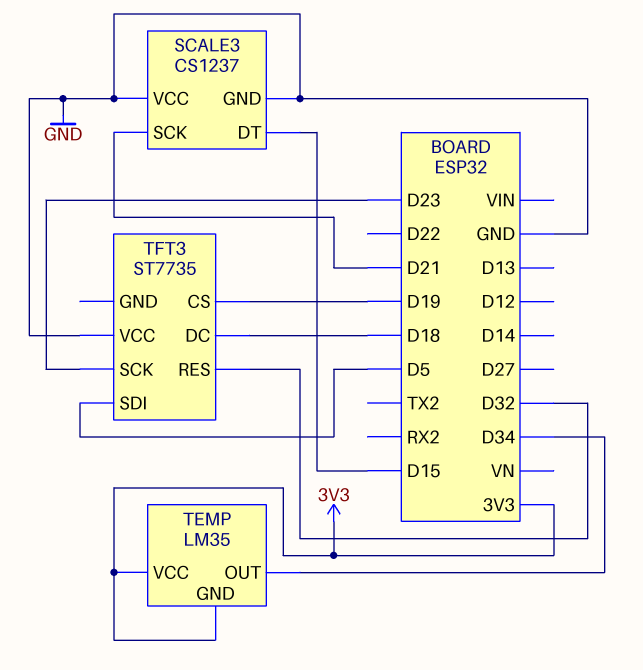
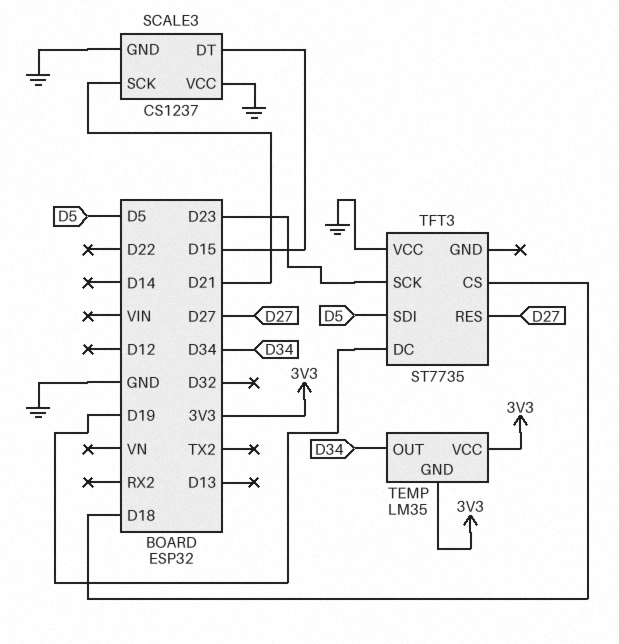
TFT3 pin CS: D19 -> D18
TFT3 pin DC: D18 -> D19
TFT3 pin RES: D32 -> D27

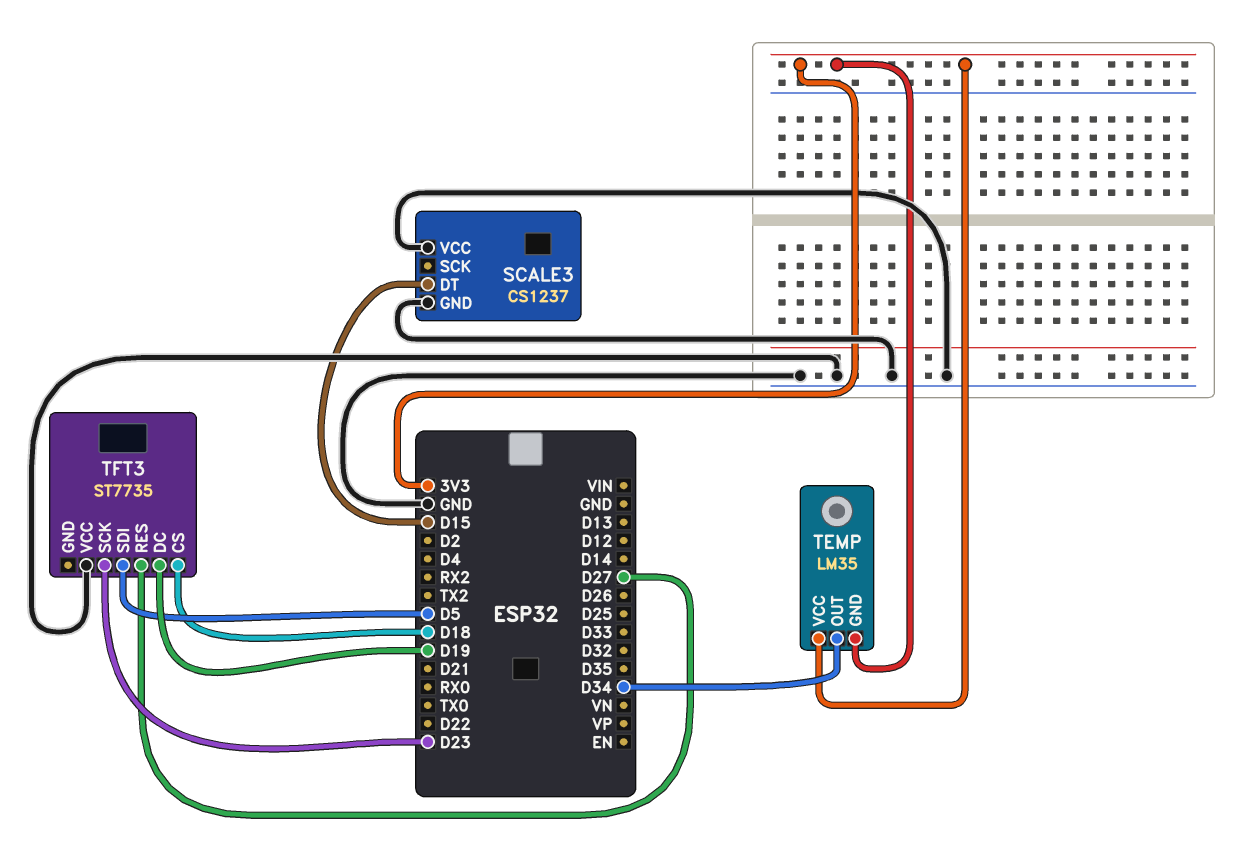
SCALE3 pin SCK: D21 -> none

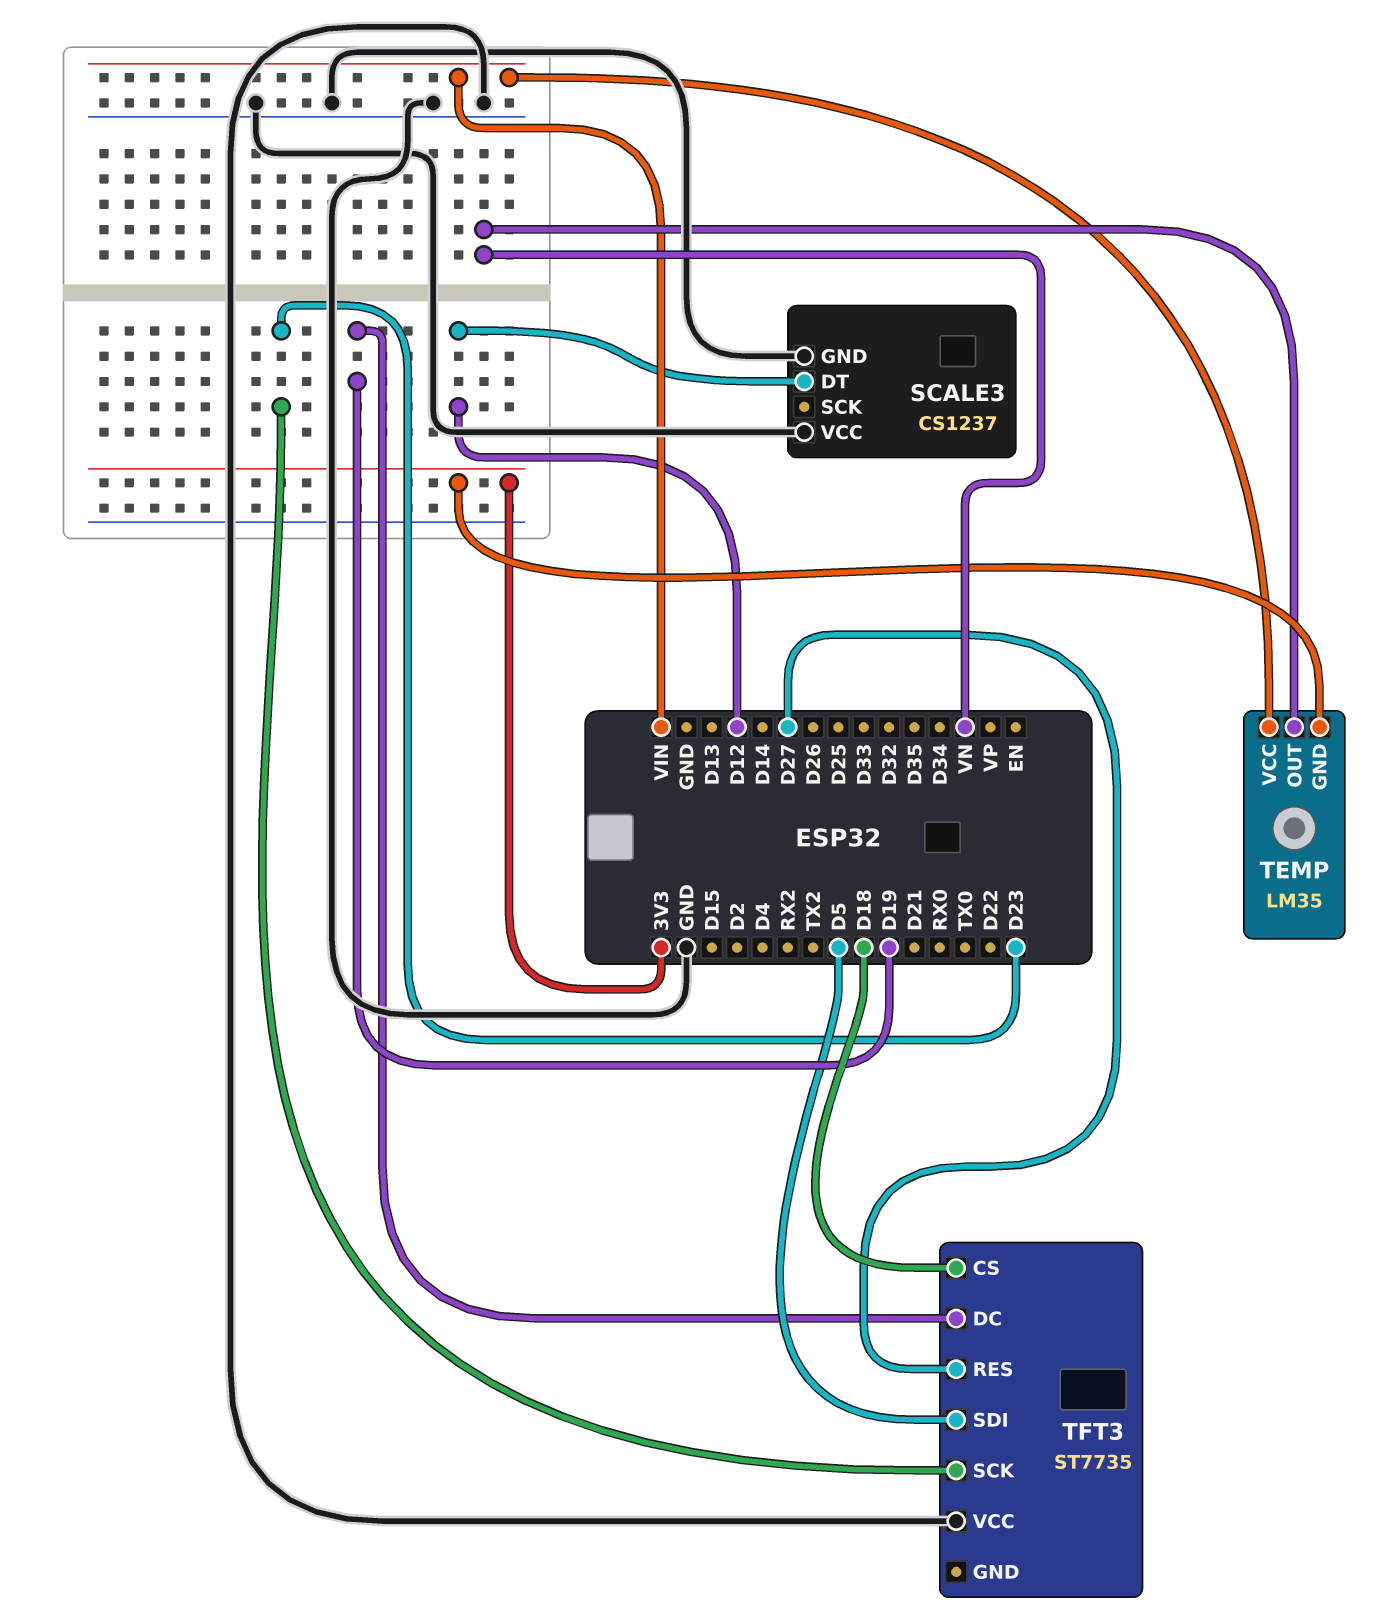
SCALE3 pin DT: D15 -> D12
TEMP pin OUT: D34 -> VN
TEMP pin VCC: 3V3 -> VIN

